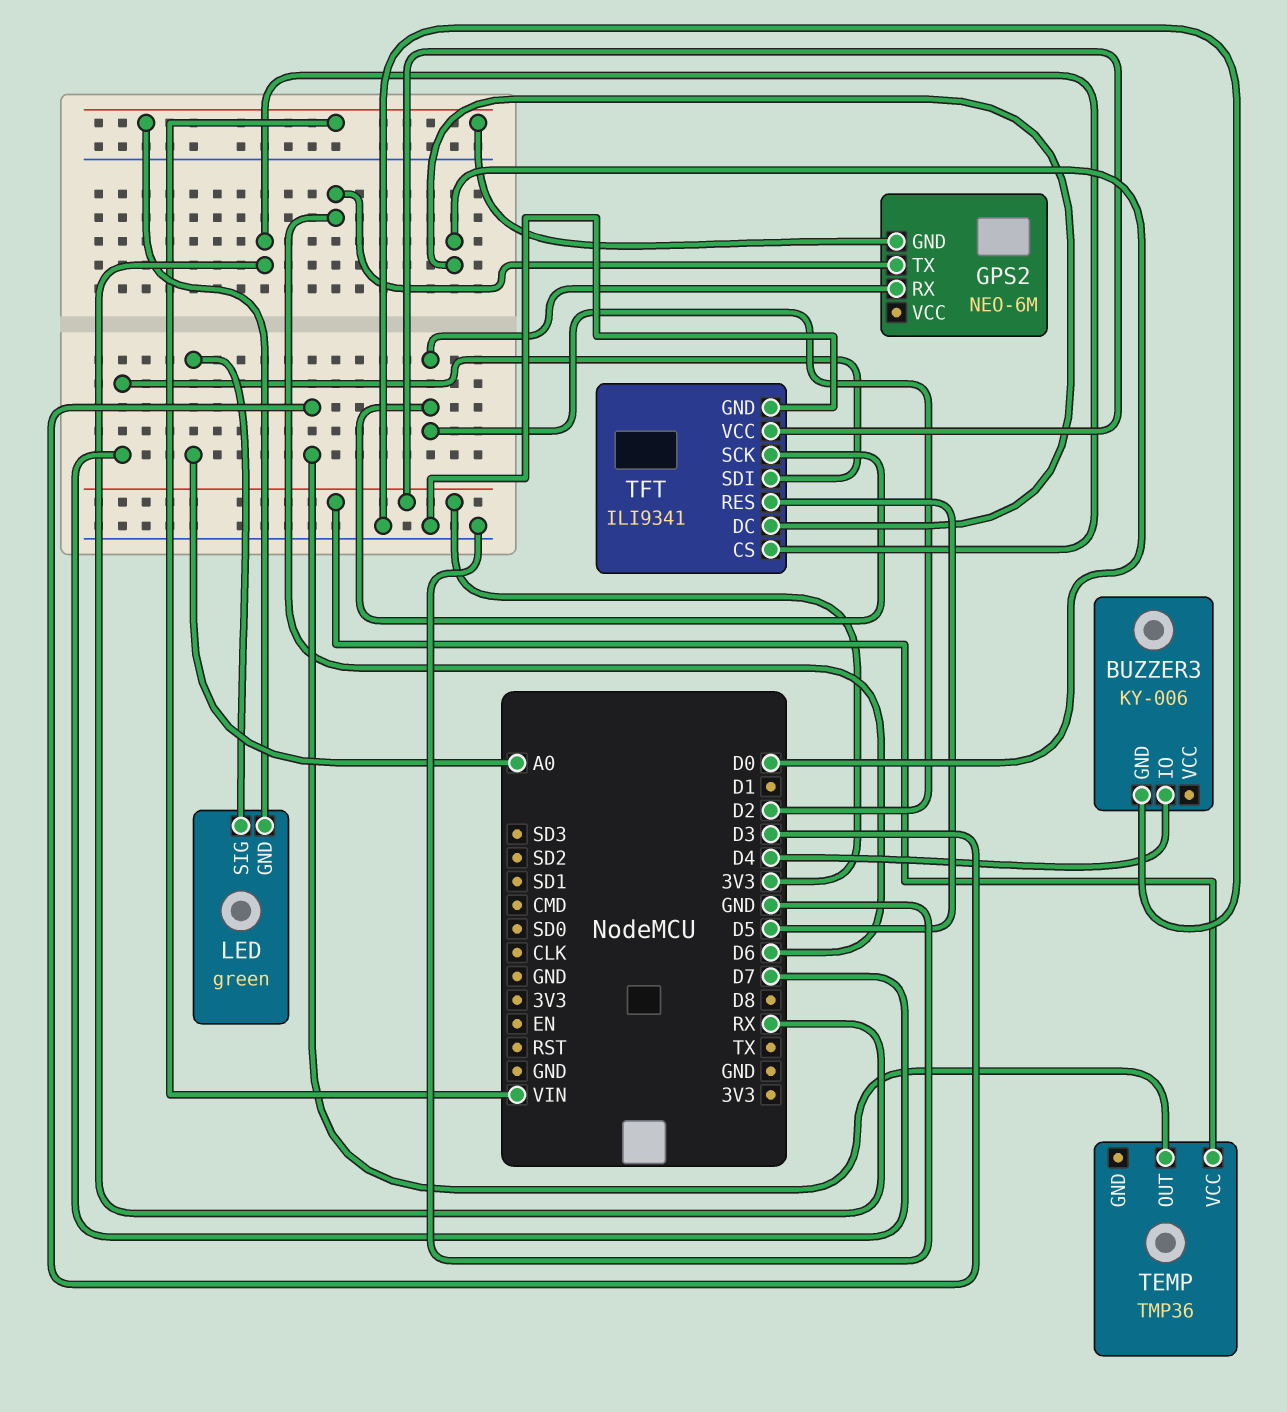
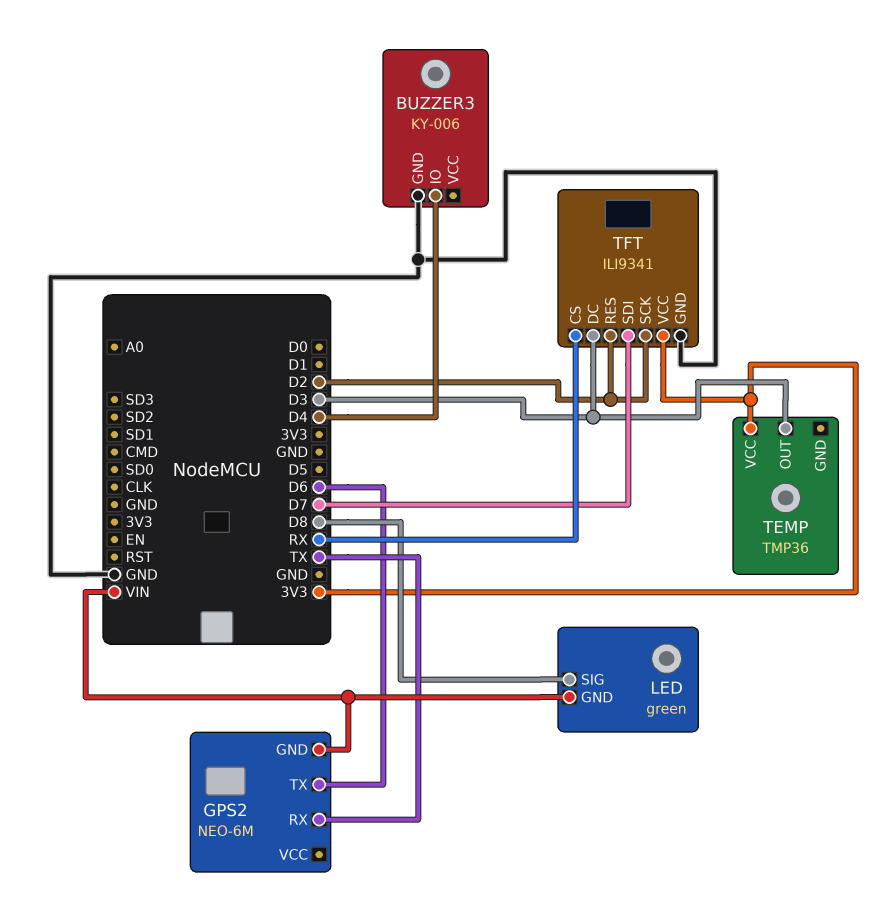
GPS2 pin RX: D2 -> TX
LED pin SIG: A0 -> D8
TFT pin DC: D0 -> D3
TFT pin RES: D5 -> D2

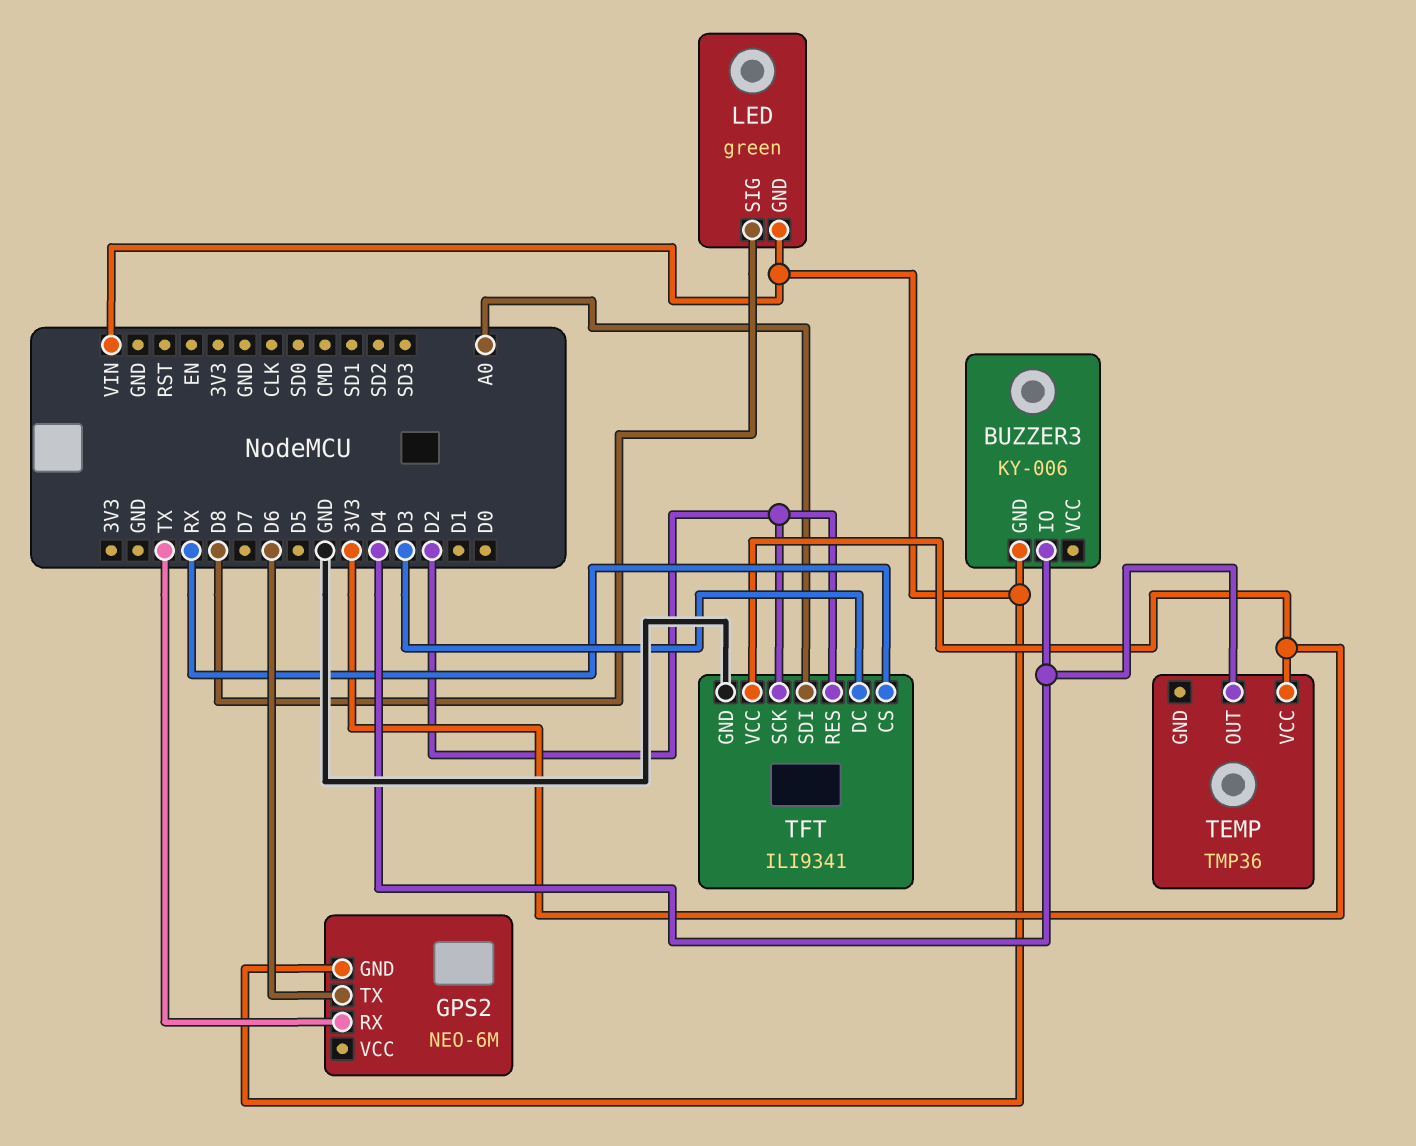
BUZZER3 pin GND: GND -> VIN
TEMP pin OUT: D3 -> D4
TFT pin SDI: D7 -> A0

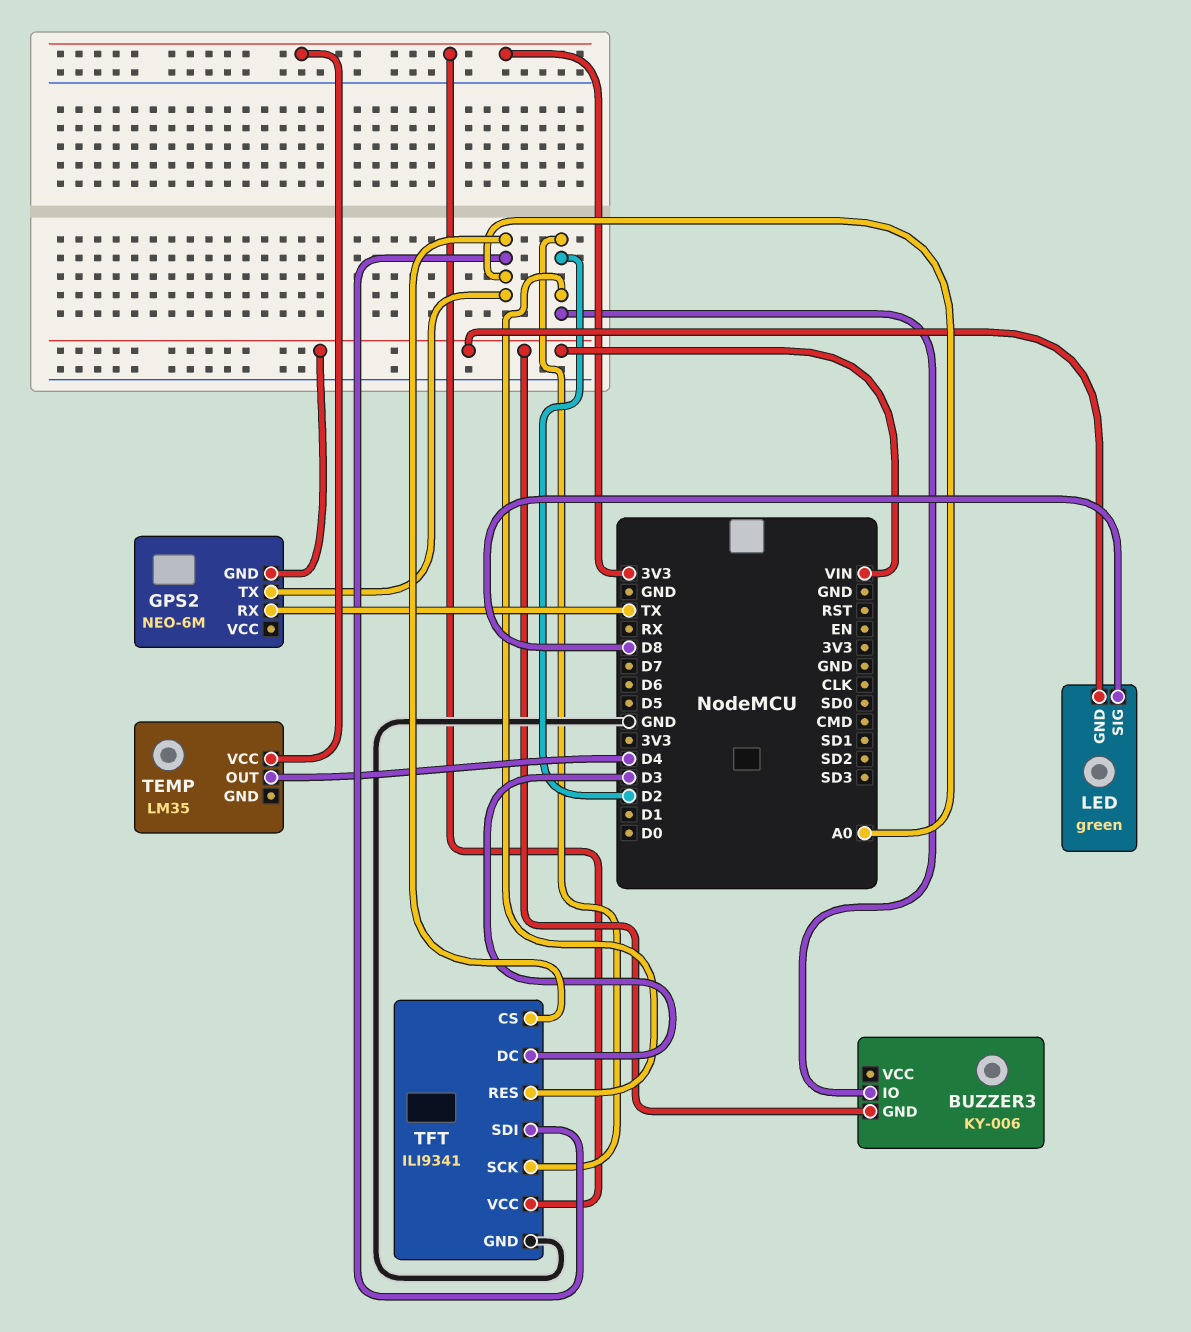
BUZZER3 pin IO: D4 -> D2
GPS2 pin TX: D6 -> A0
TEMP: TMP36 -> LM35
TFT pin CS: RX -> A0

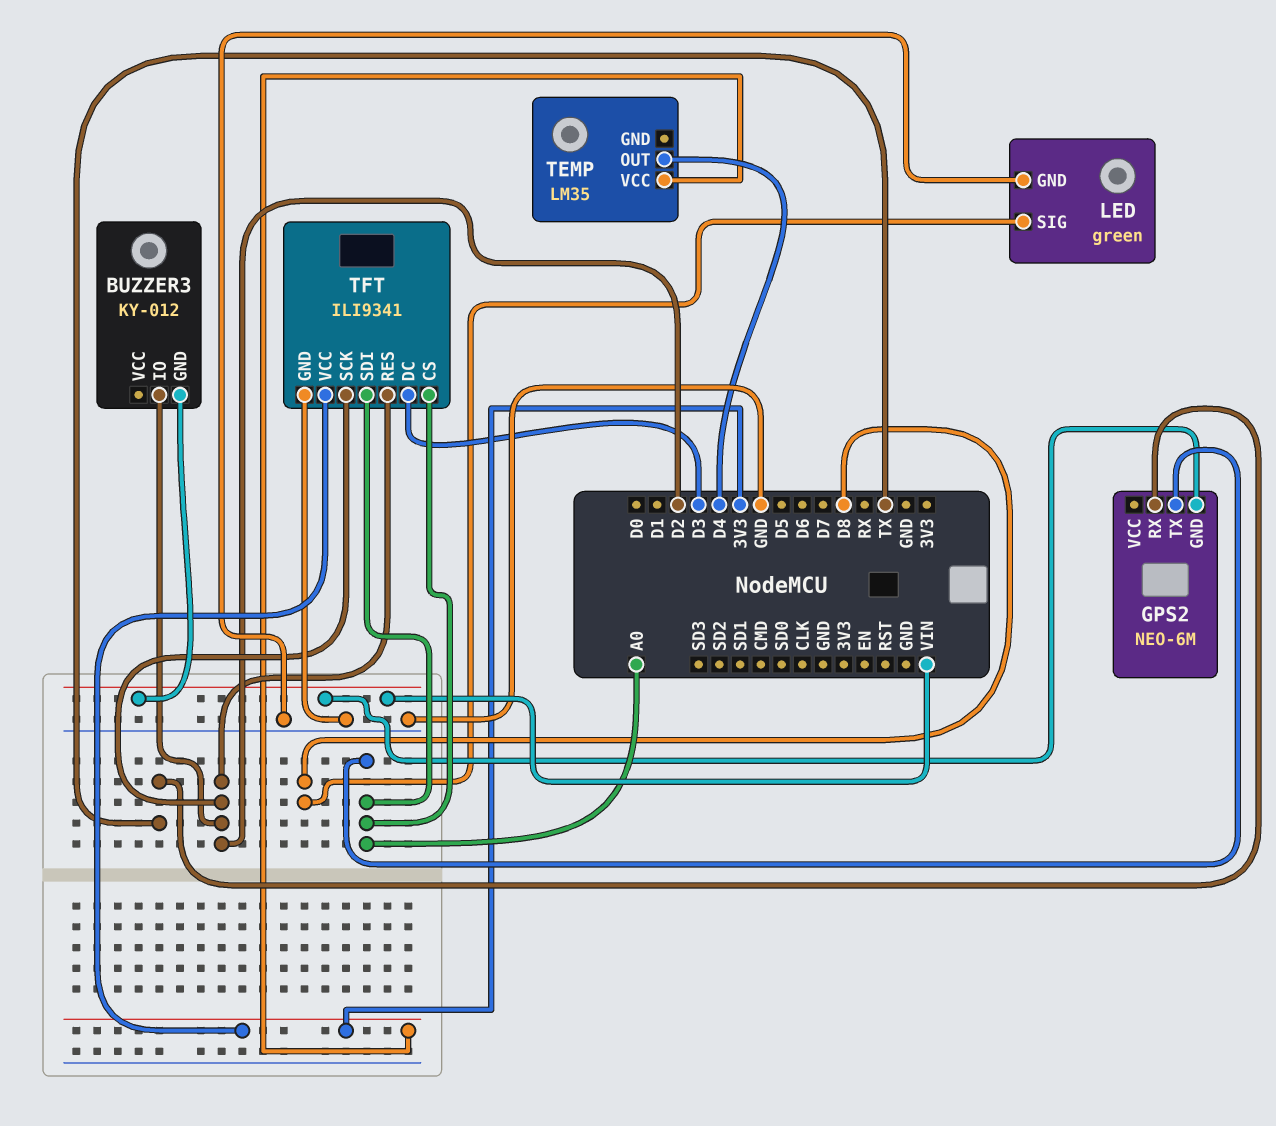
BUZZER3: KY-006 -> KY-012
LED pin GND: VIN -> GND

